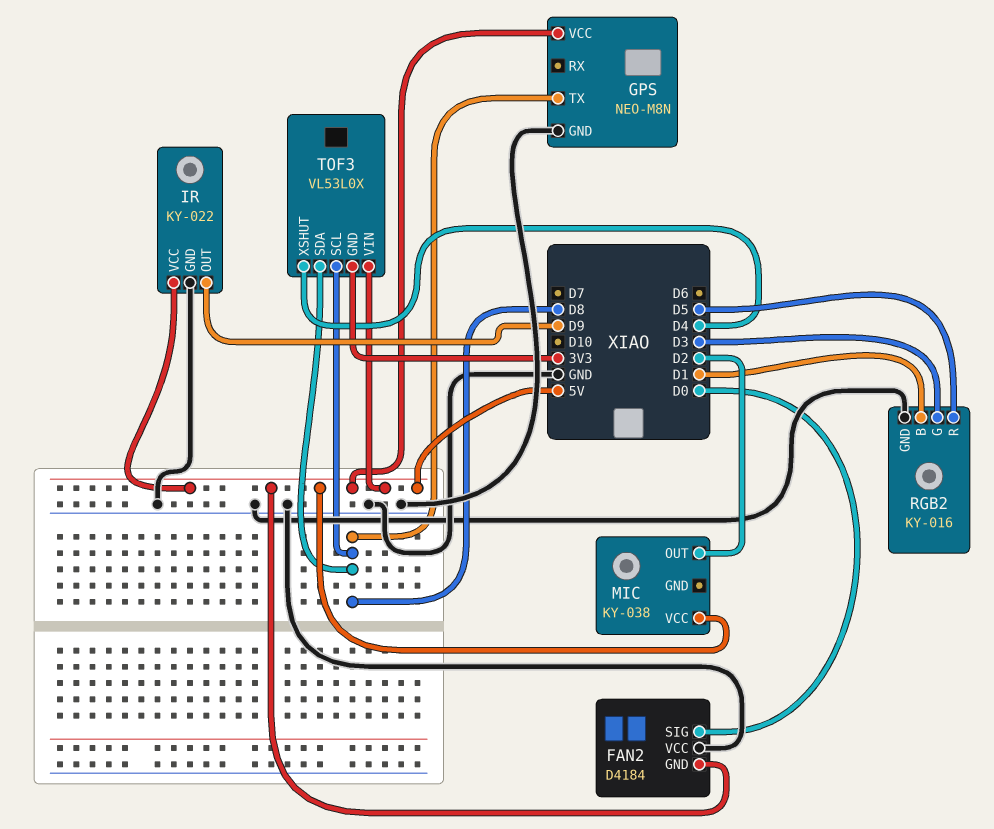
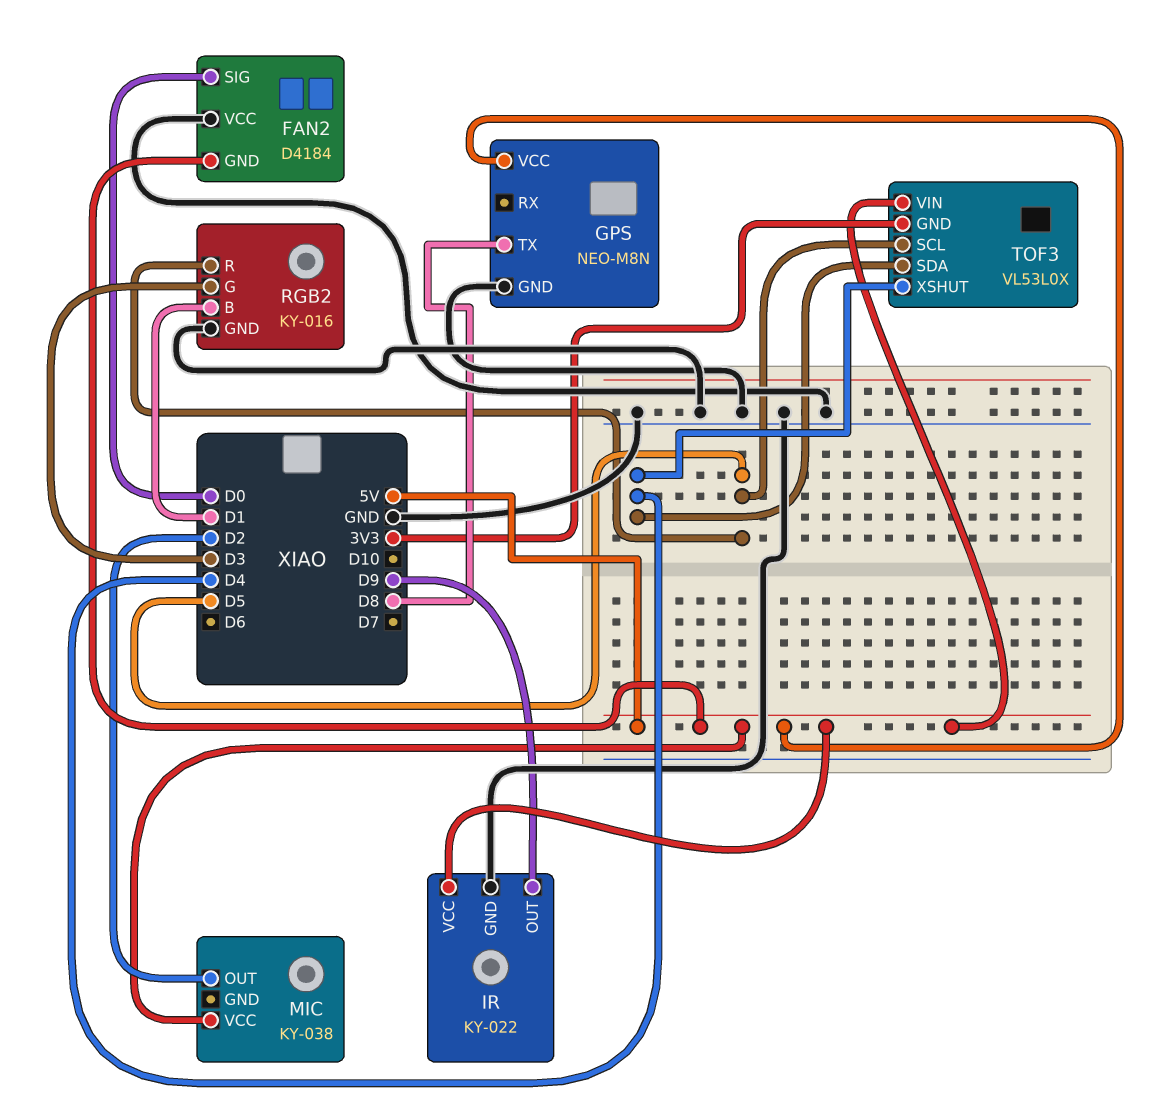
TOF3 pin SCL: D8 -> D5
TOF3 pin SDA: D8 -> D4

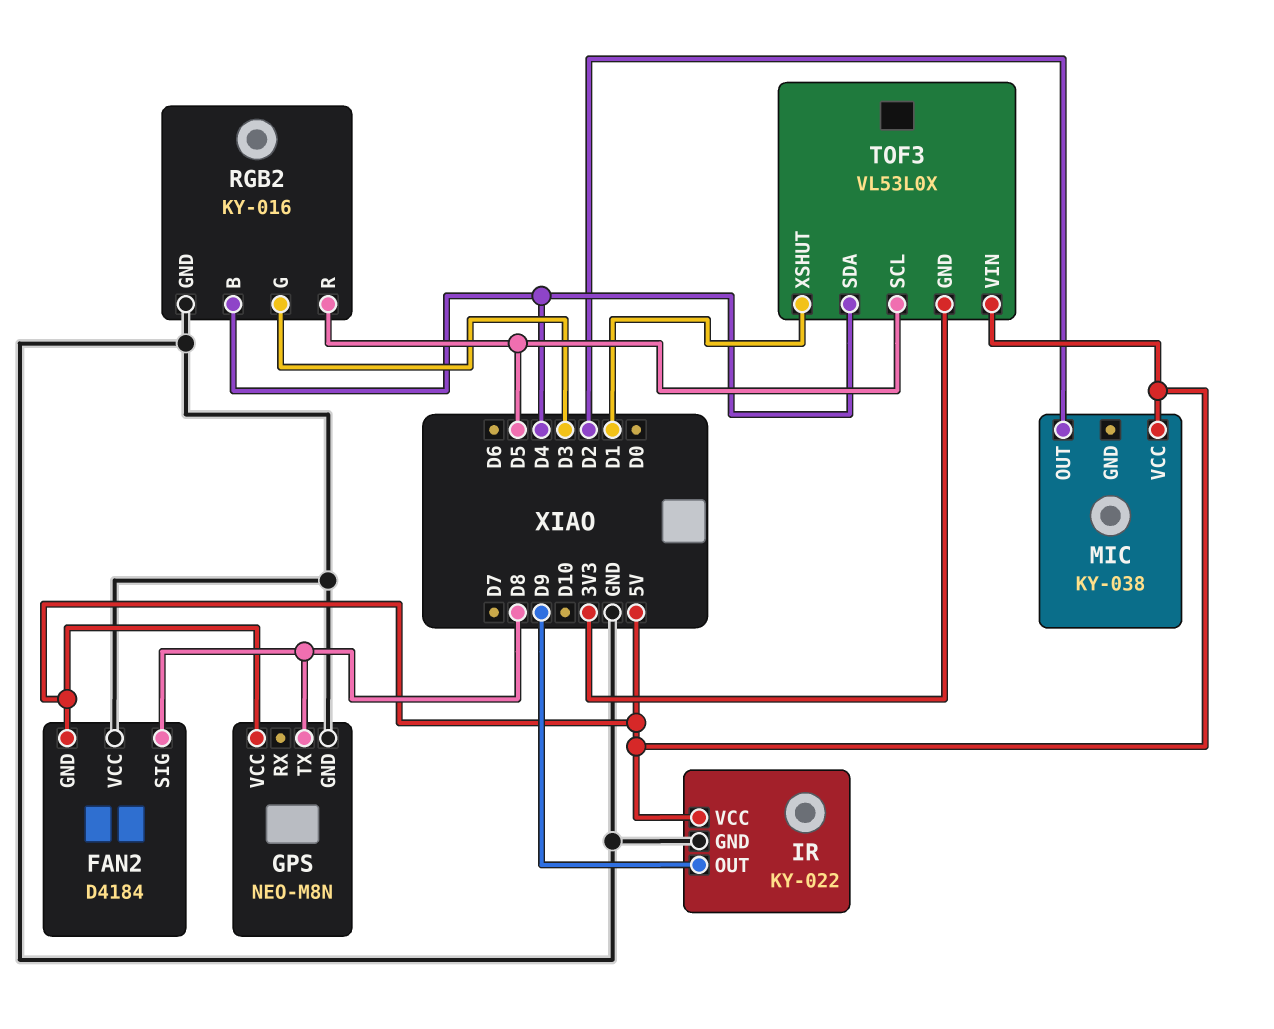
FAN2 pin SIG: D0 -> D8
RGB2 pin B: D1 -> D4
TOF3 pin XSHUT: D4 -> D1

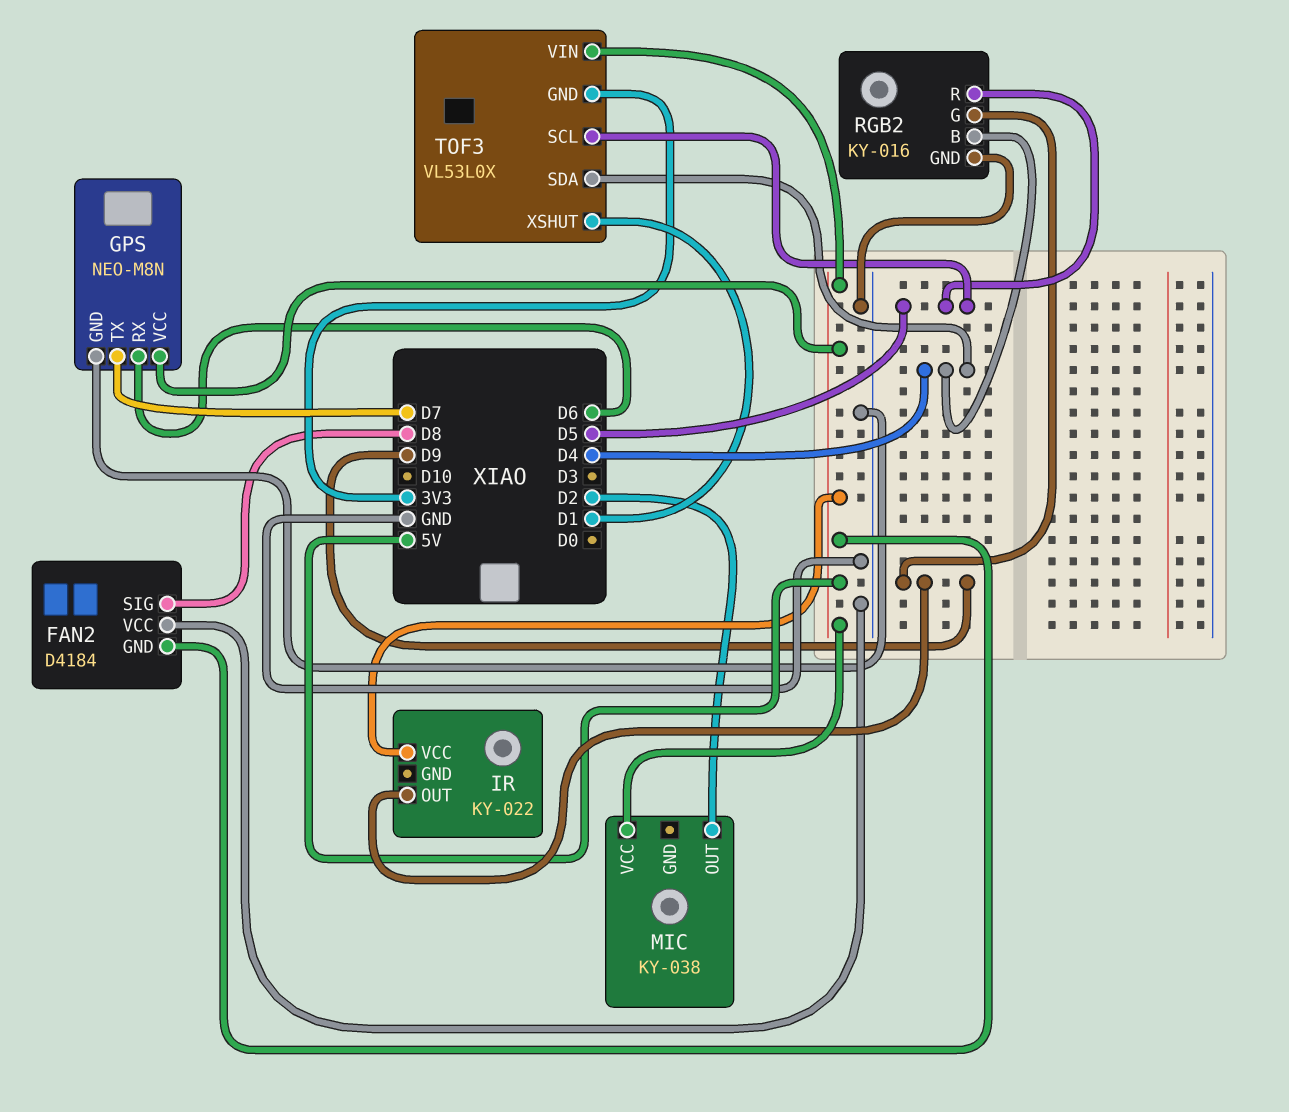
GPS pin RX: none -> D6
GPS pin TX: D8 -> D7
IR pin GND: GND -> none
RGB2 pin G: D3 -> D9

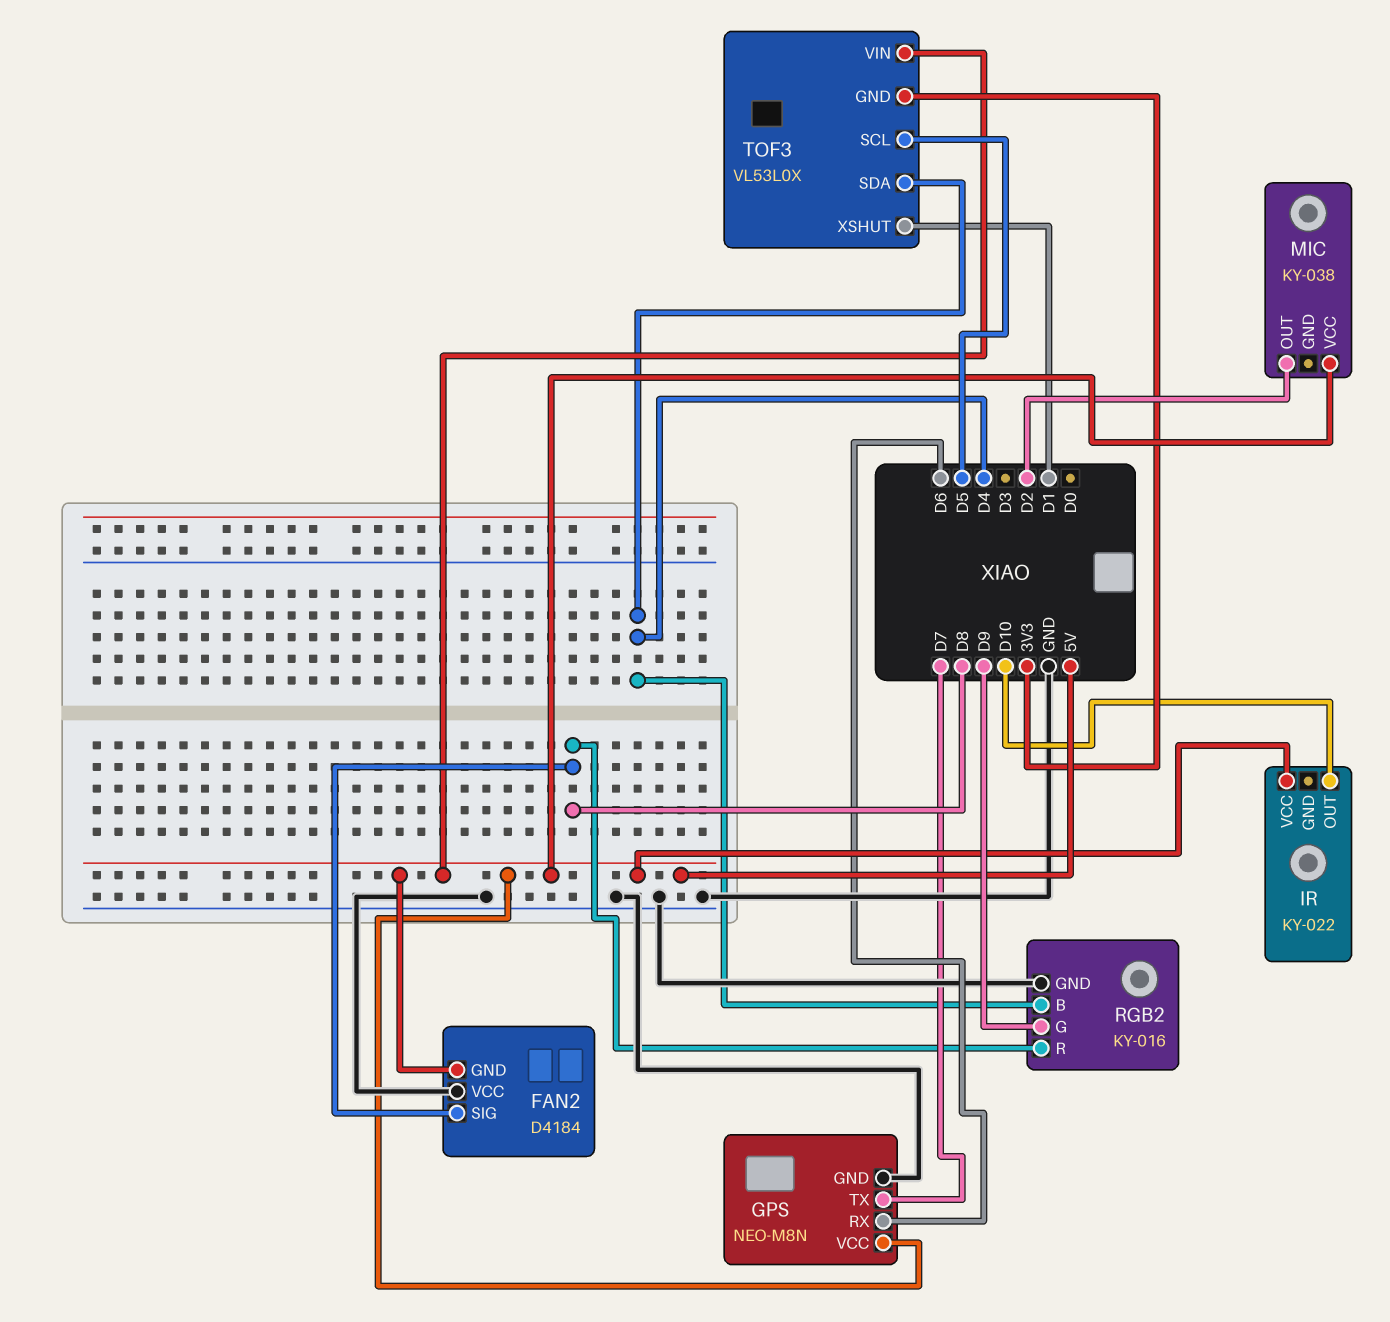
IR pin OUT: D9 -> D10
RGB2 pin R: D5 -> D8

